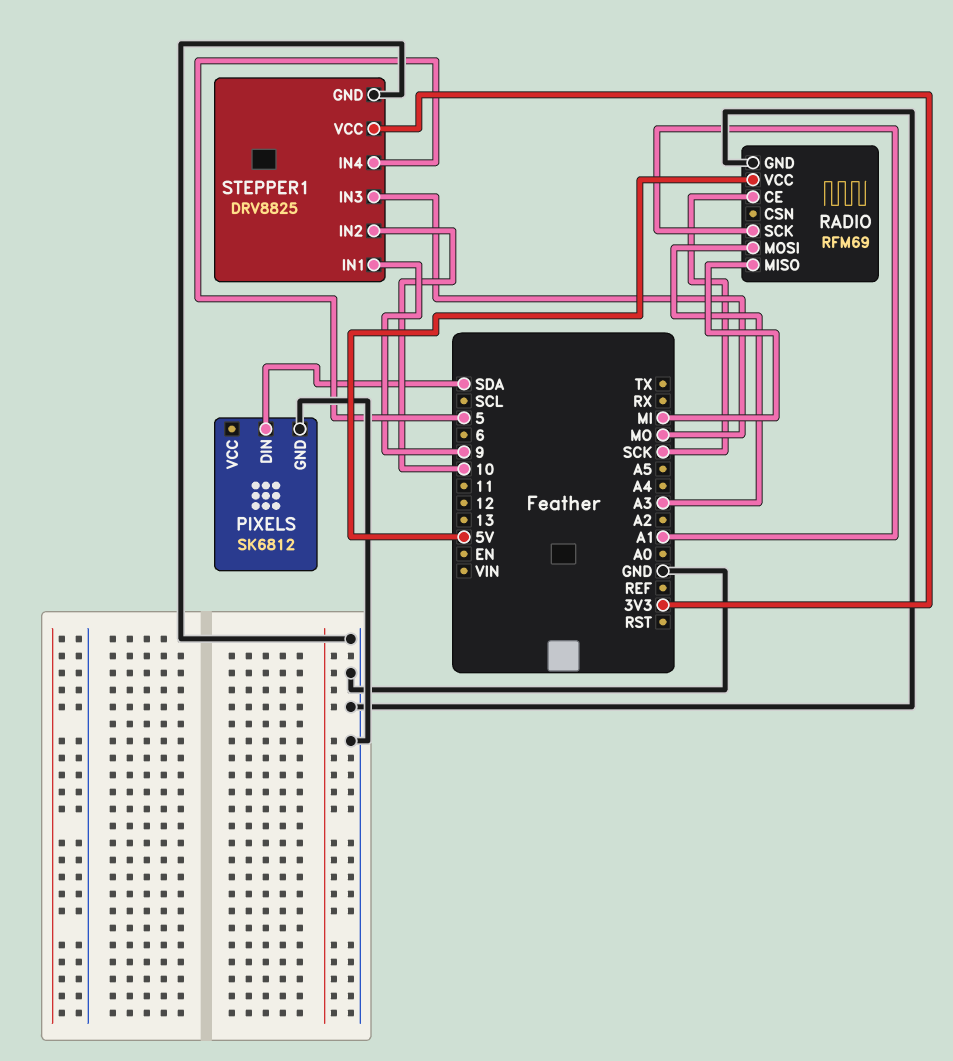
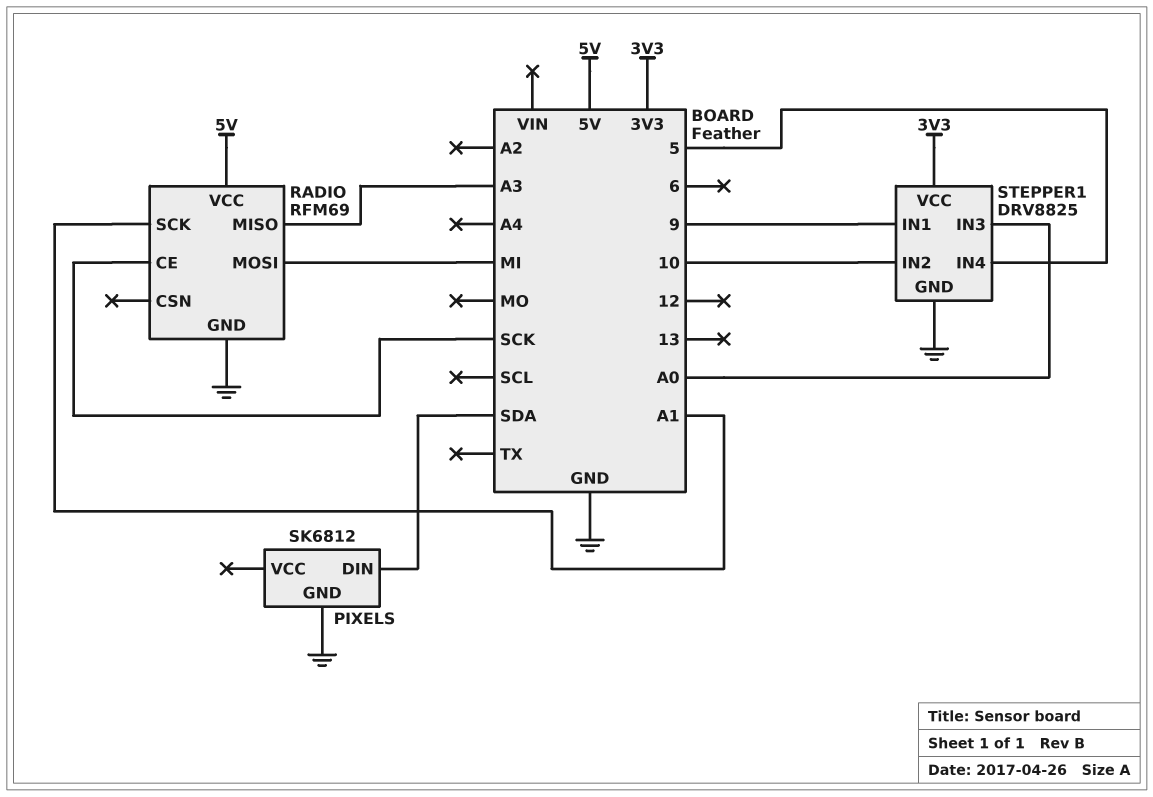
RADIO pin MISO: MI -> A3
RADIO pin MOSI: A3 -> MI
STEPPER1 pin IN3: MO -> A0

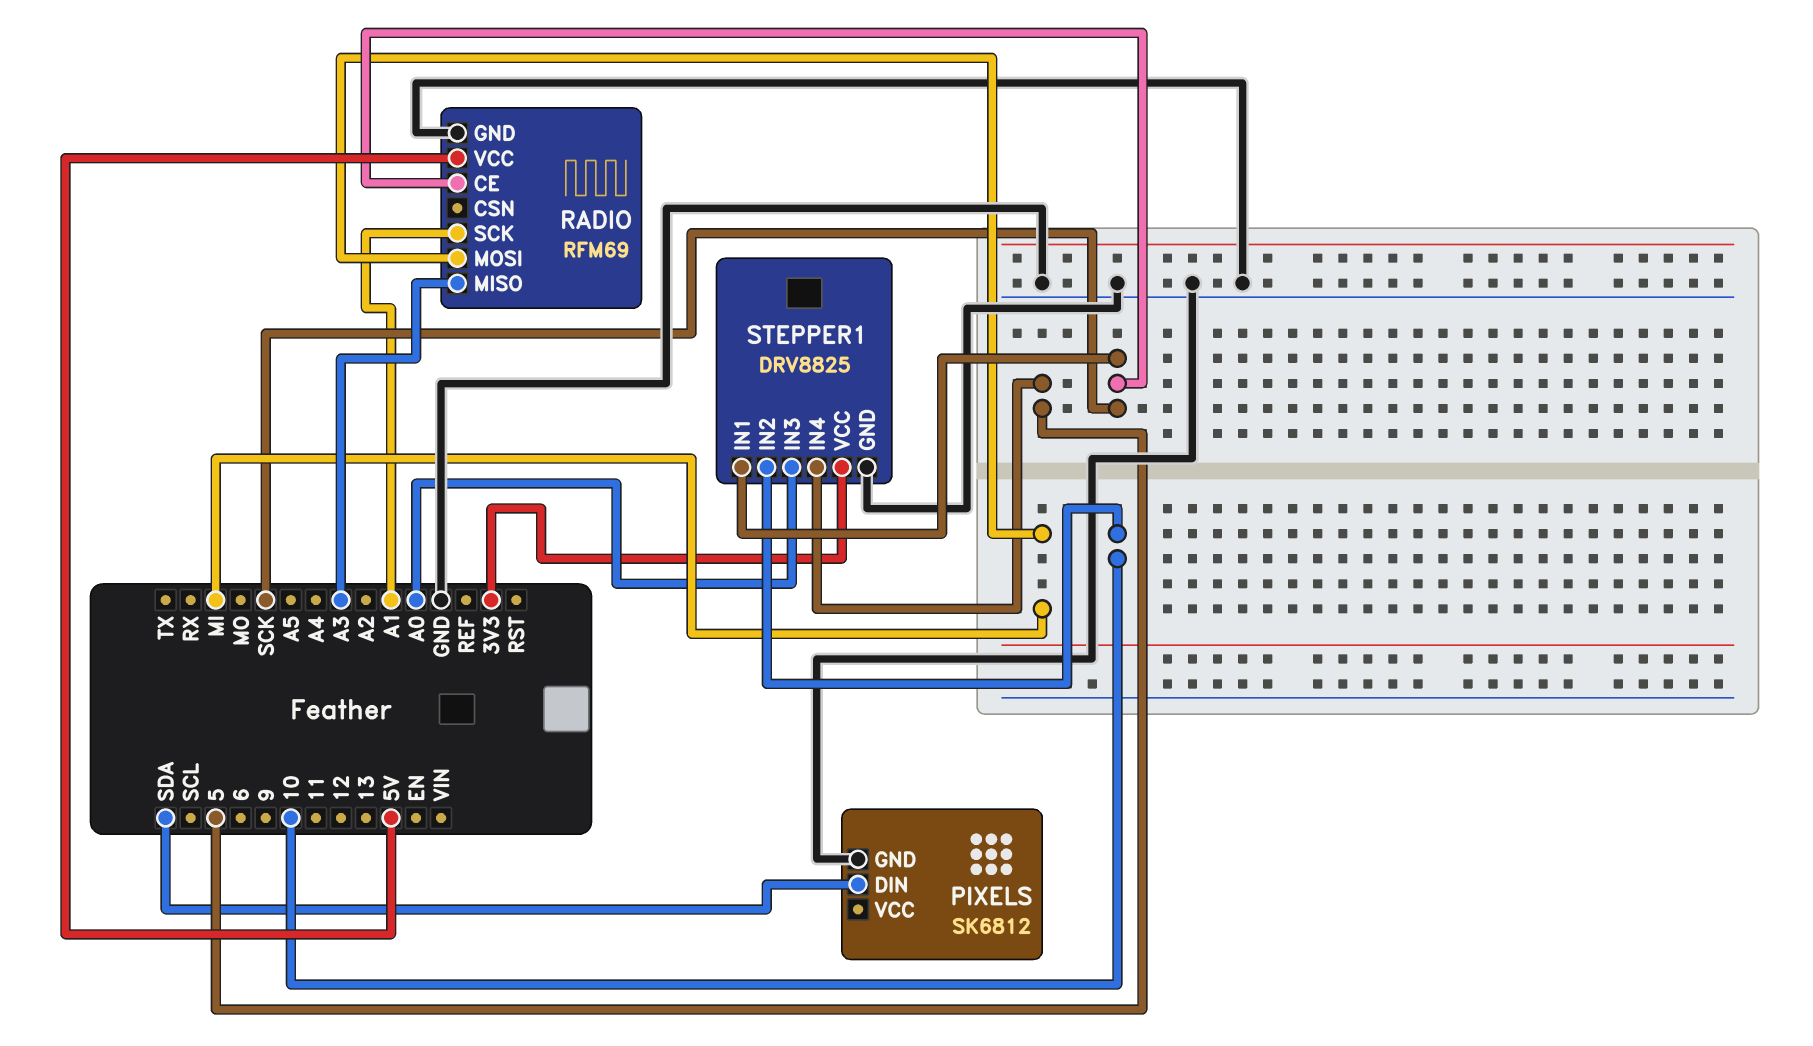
STEPPER1 pin IN1: 9 -> SCK

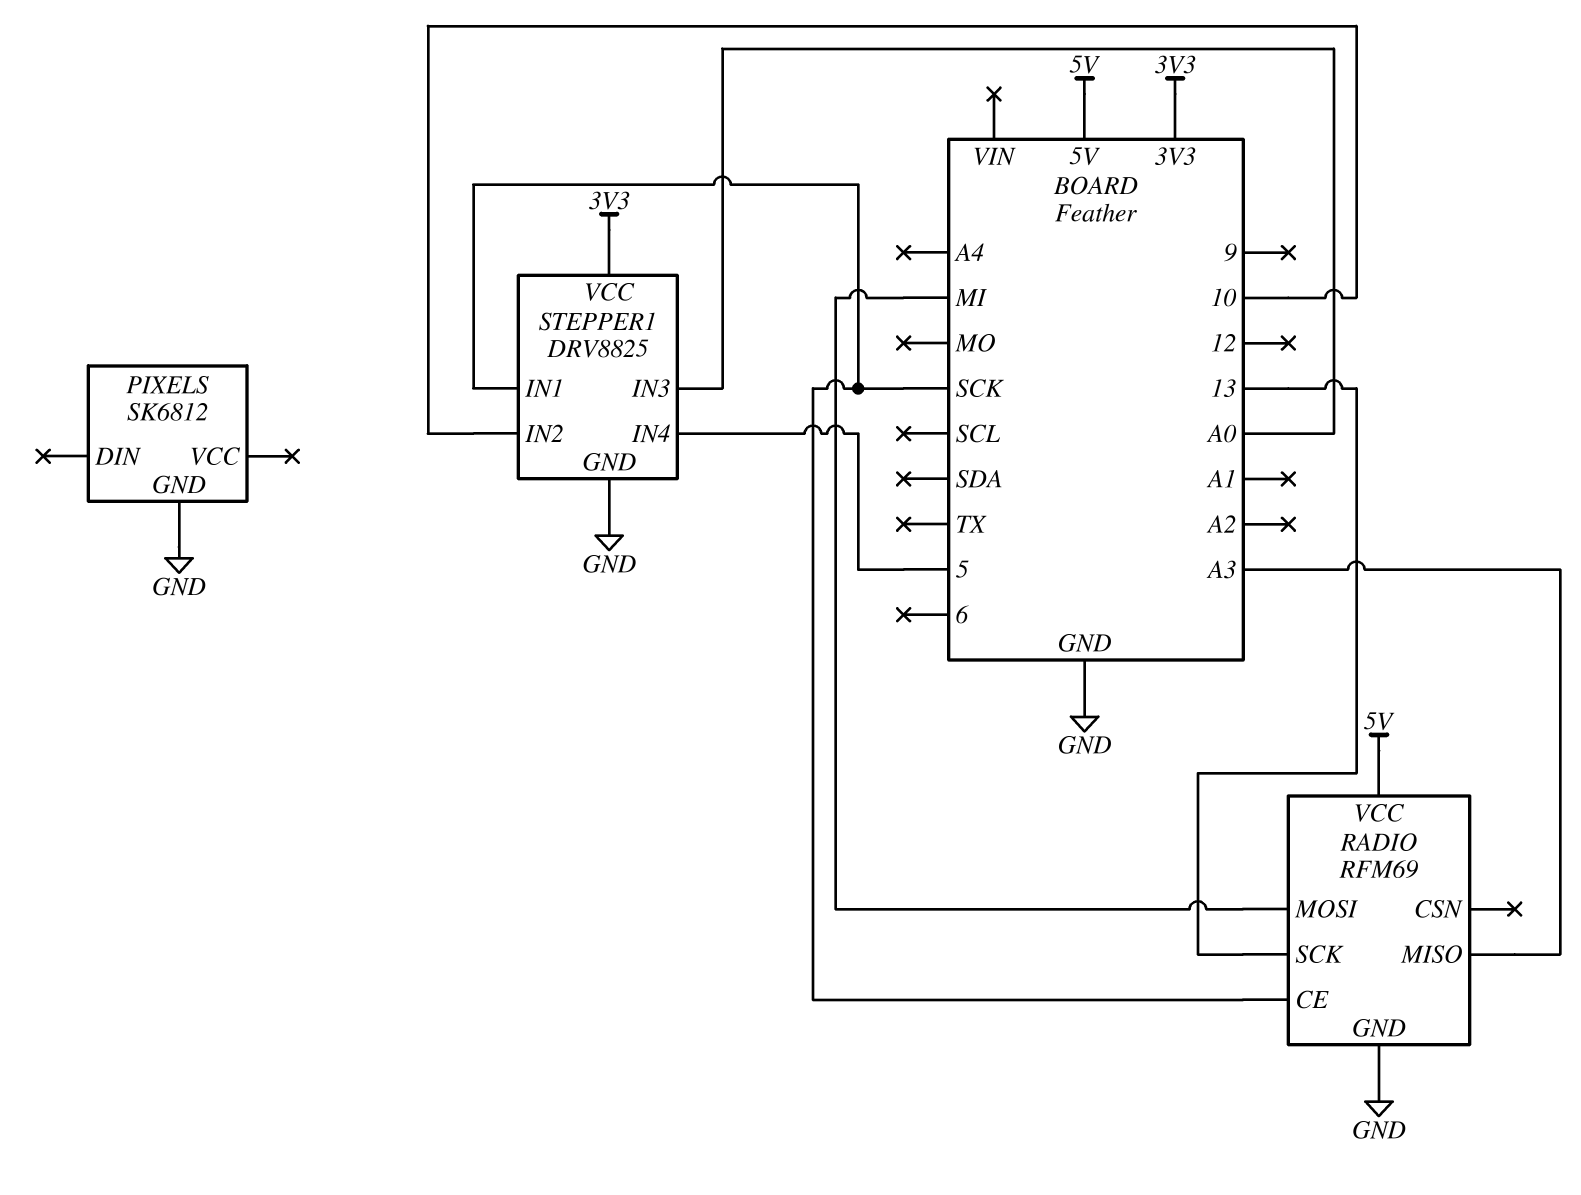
PIXELS pin DIN: SDA -> none
RADIO pin SCK: A1 -> 13

